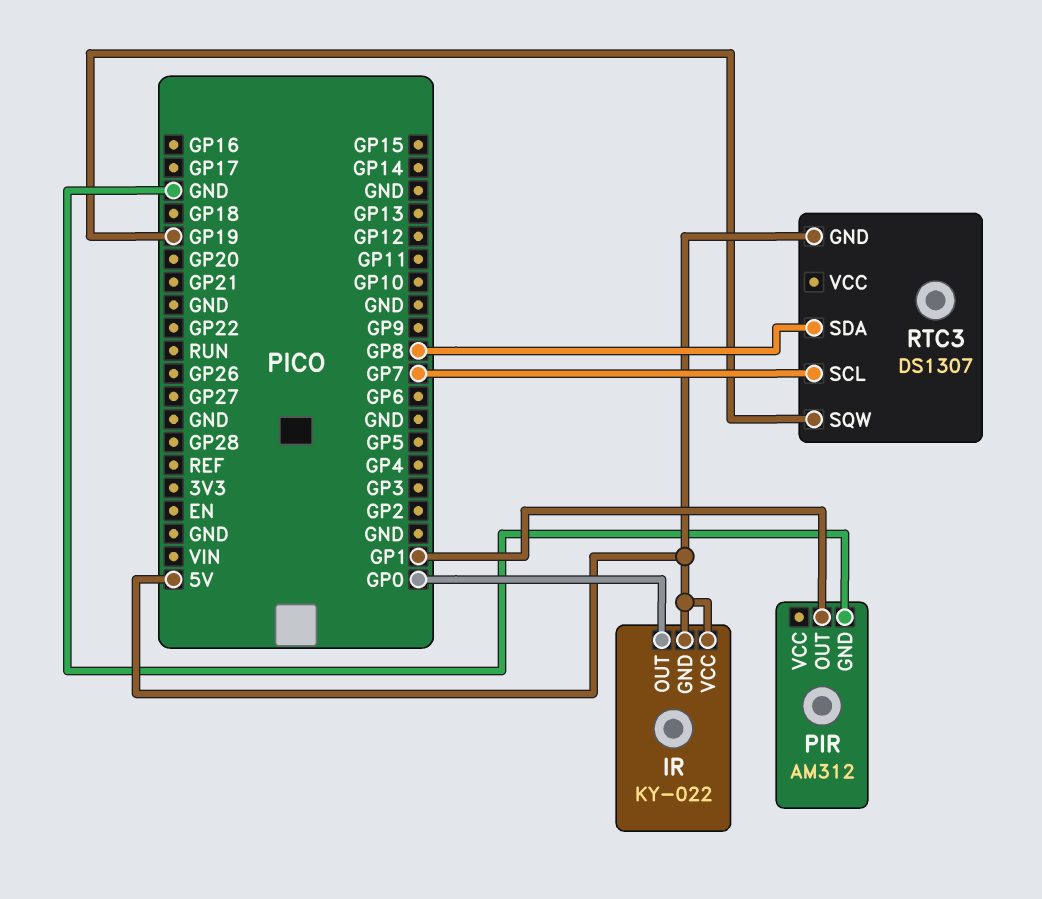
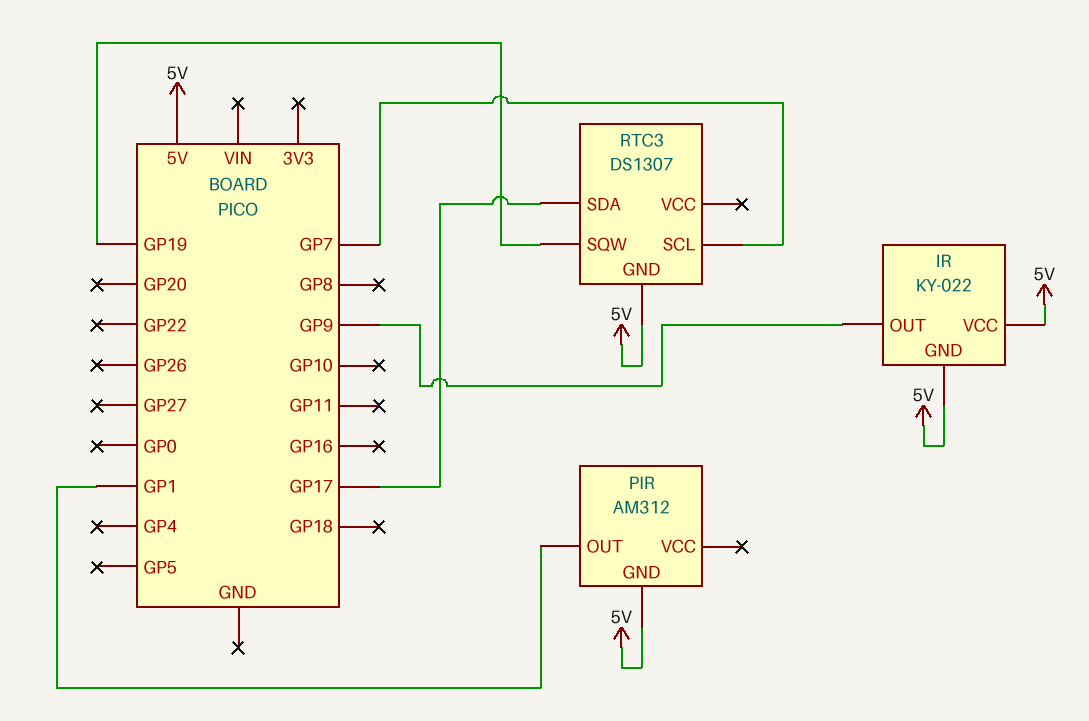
IR pin OUT: GP0 -> GP9
PIR pin GND: GND -> 5V
RTC3 pin SDA: GP8 -> GP17

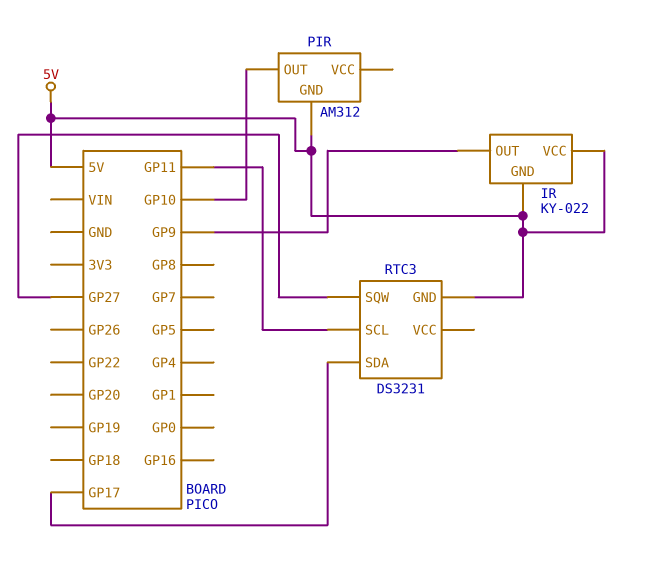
PIR pin OUT: GP1 -> GP10
RTC3: DS1307 -> DS3231
RTC3 pin SCL: GP7 -> GP11
RTC3 pin SQW: GP19 -> GP27

